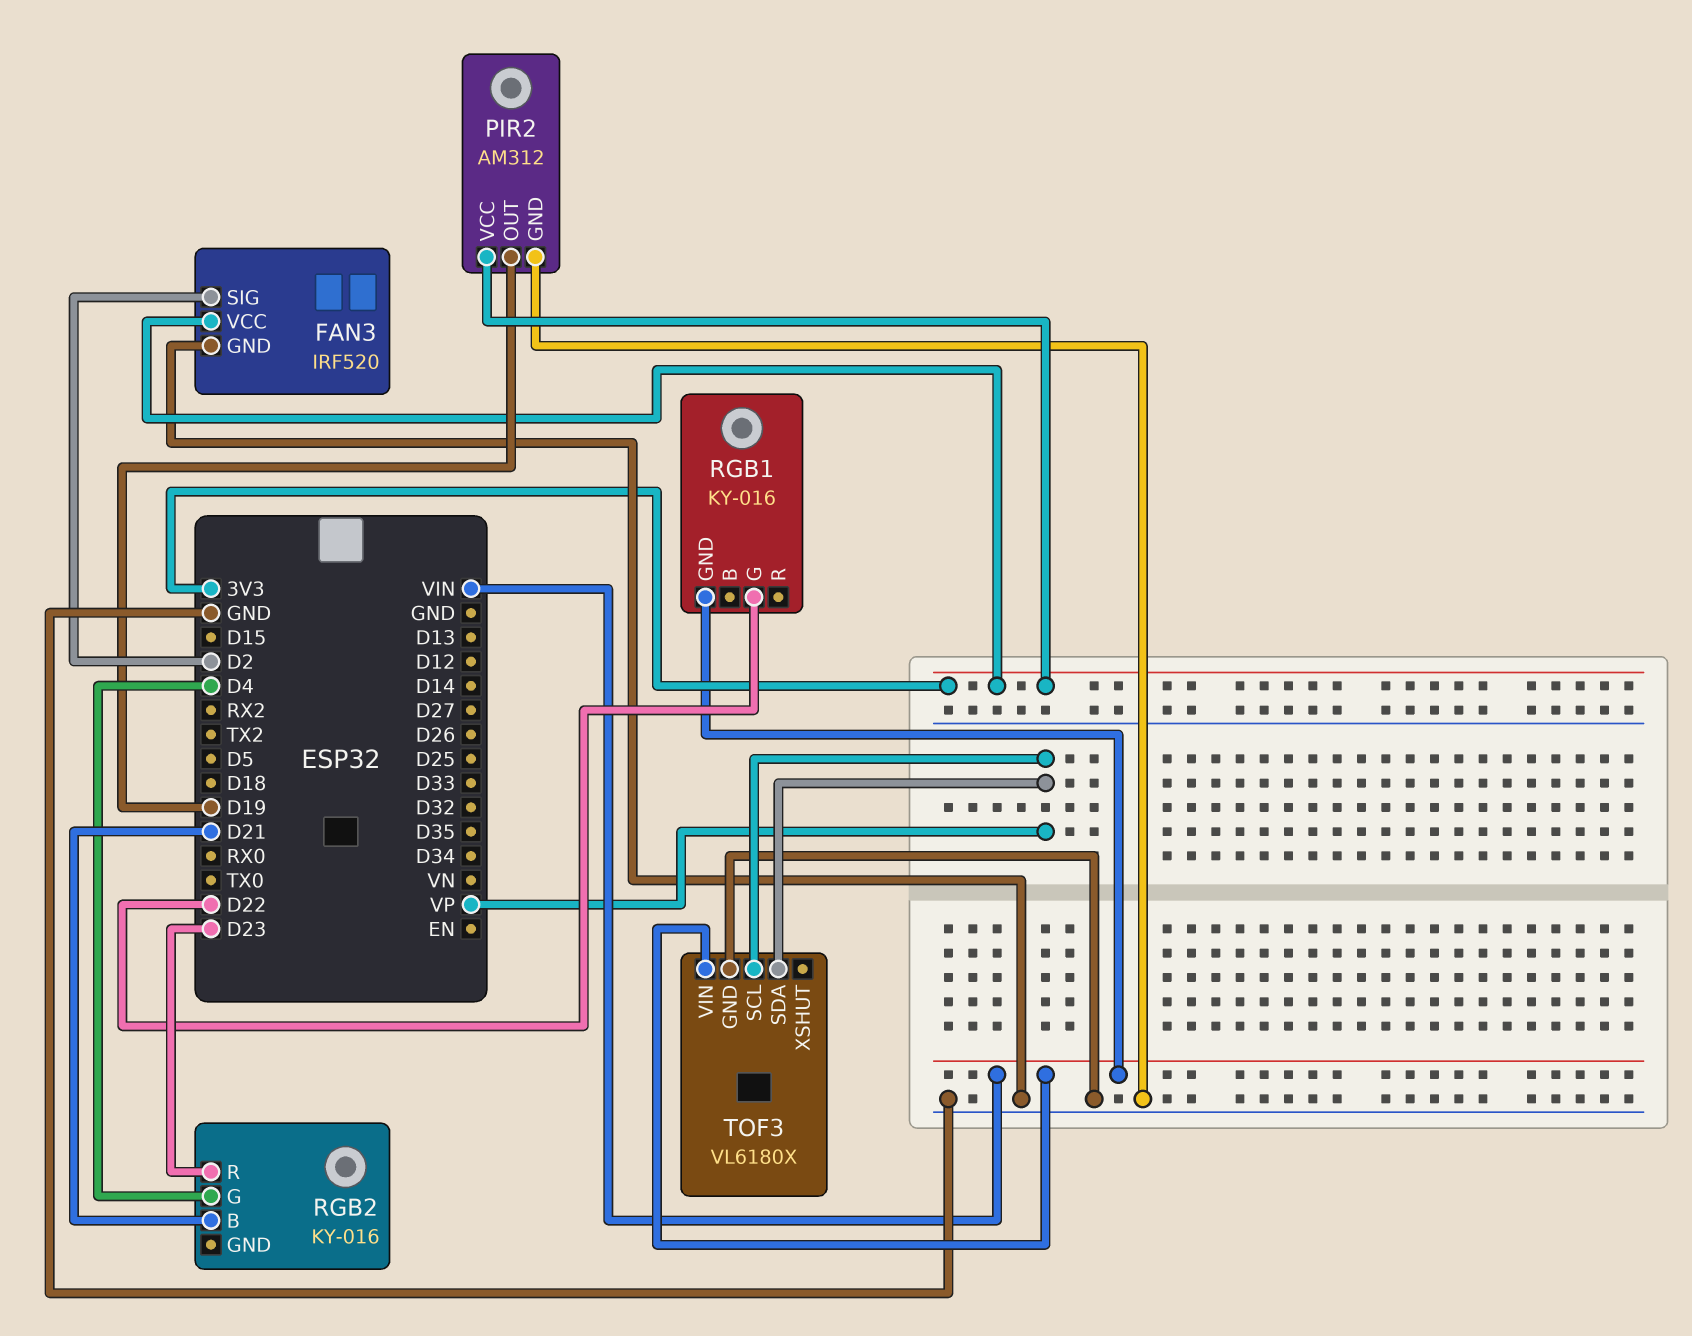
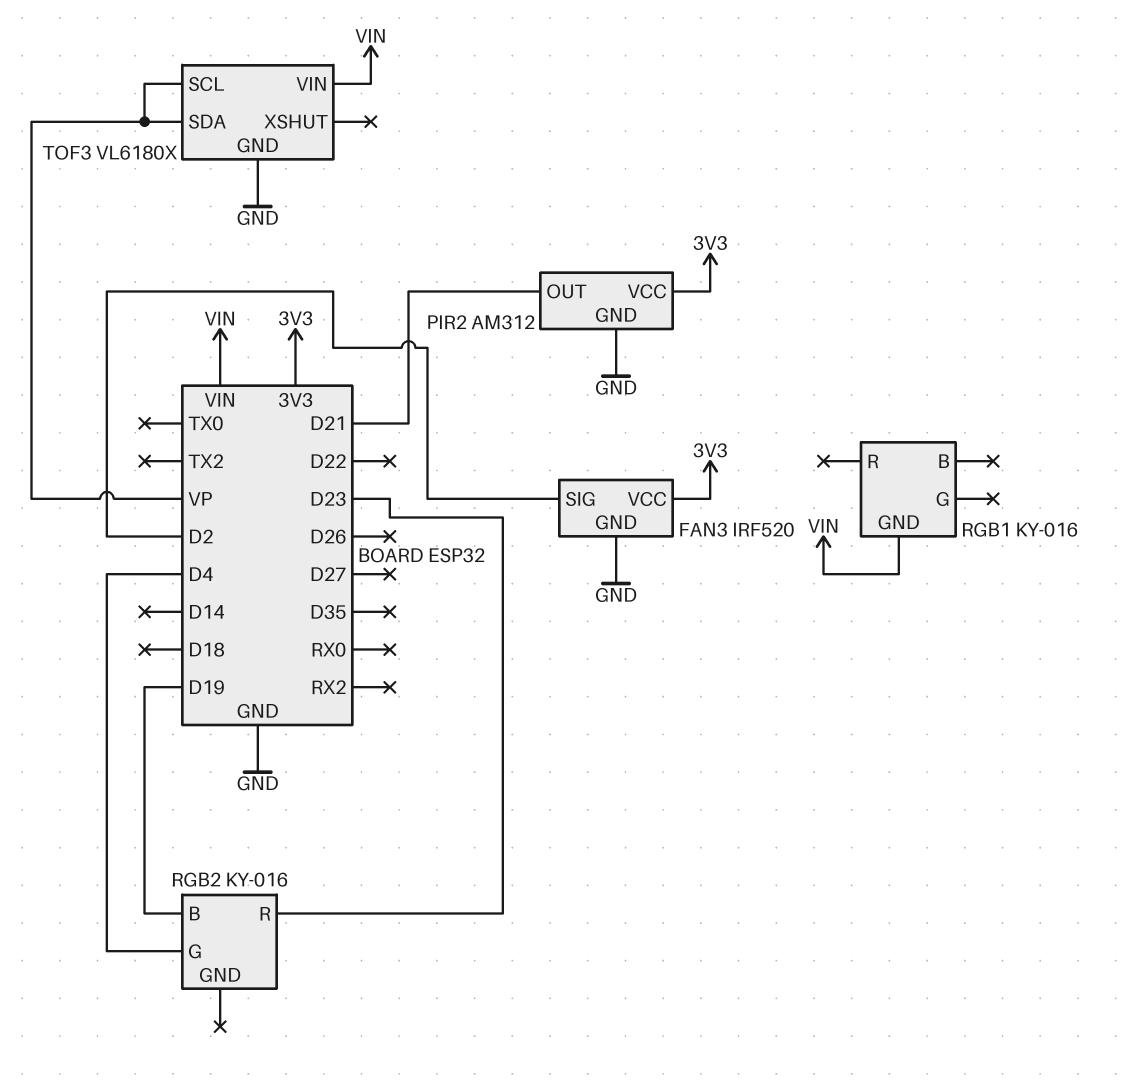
PIR2 pin OUT: D19 -> D21
RGB1 pin G: D22 -> none
RGB2 pin B: D21 -> D19

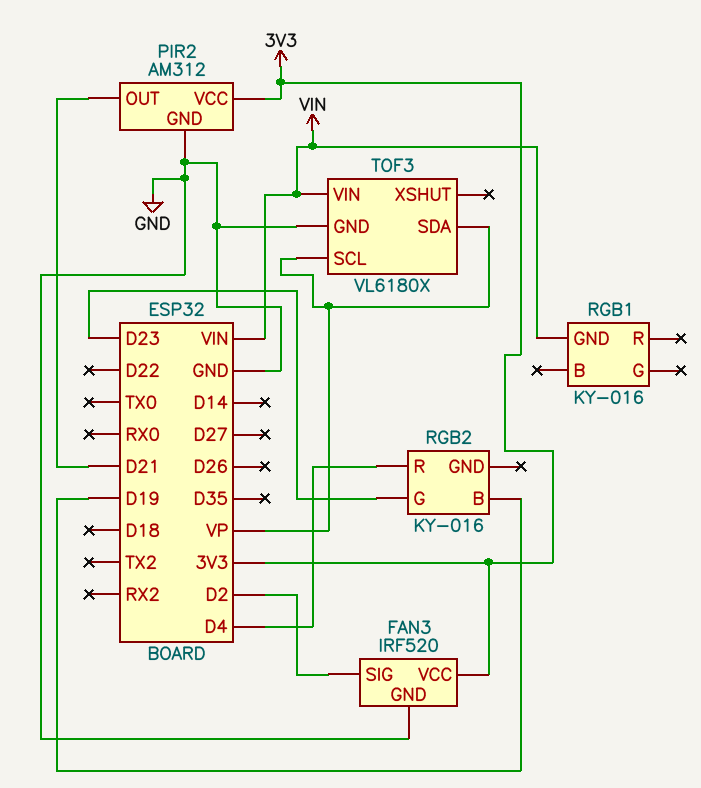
RGB2 pin G: D4 -> D23
RGB2 pin R: D23 -> D4

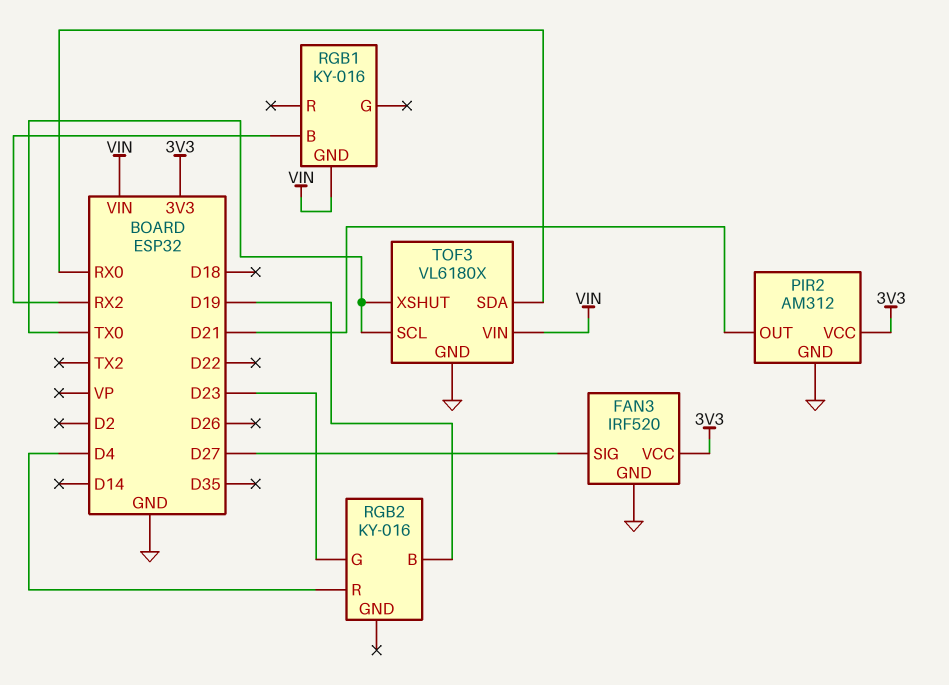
FAN3 pin SIG: D2 -> D27
RGB1 pin B: none -> RX2
TOF3 pin SCL: VP -> TX0
TOF3 pin SDA: VP -> RX0
TOF3 pin XSHUT: none -> TX0

